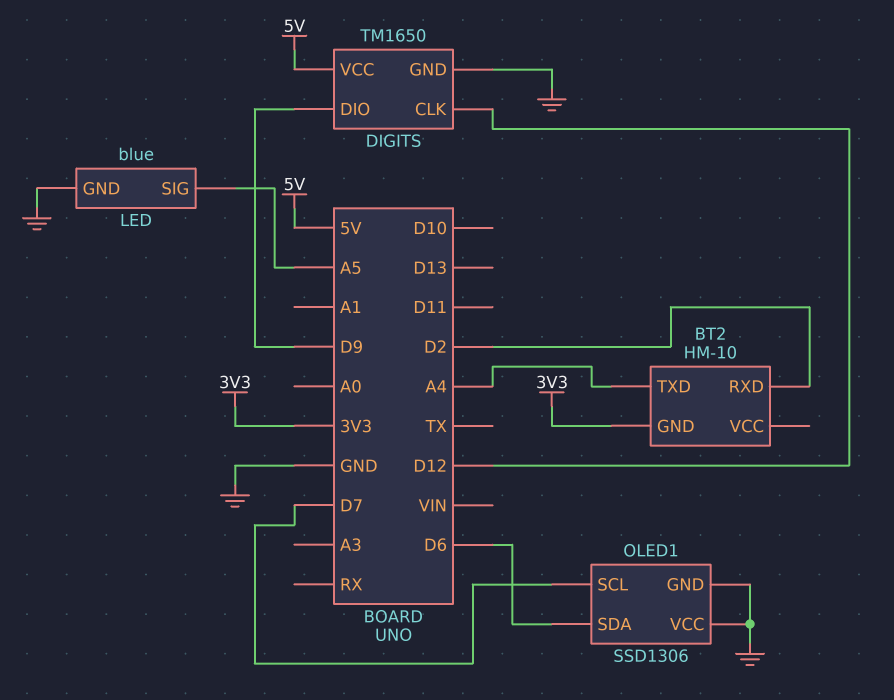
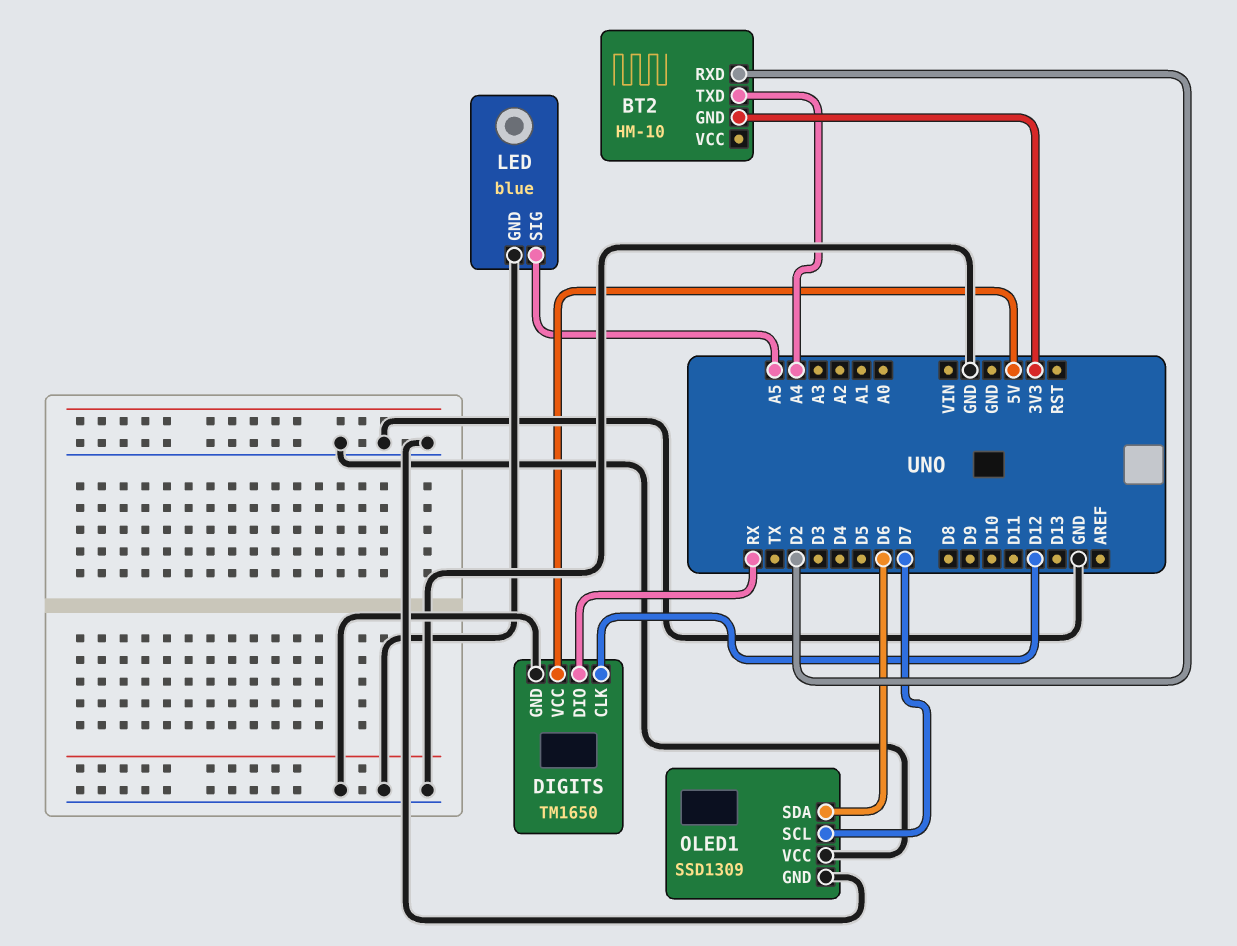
DIGITS pin DIO: D9 -> RX
OLED1: SSD1306 -> SSD1309

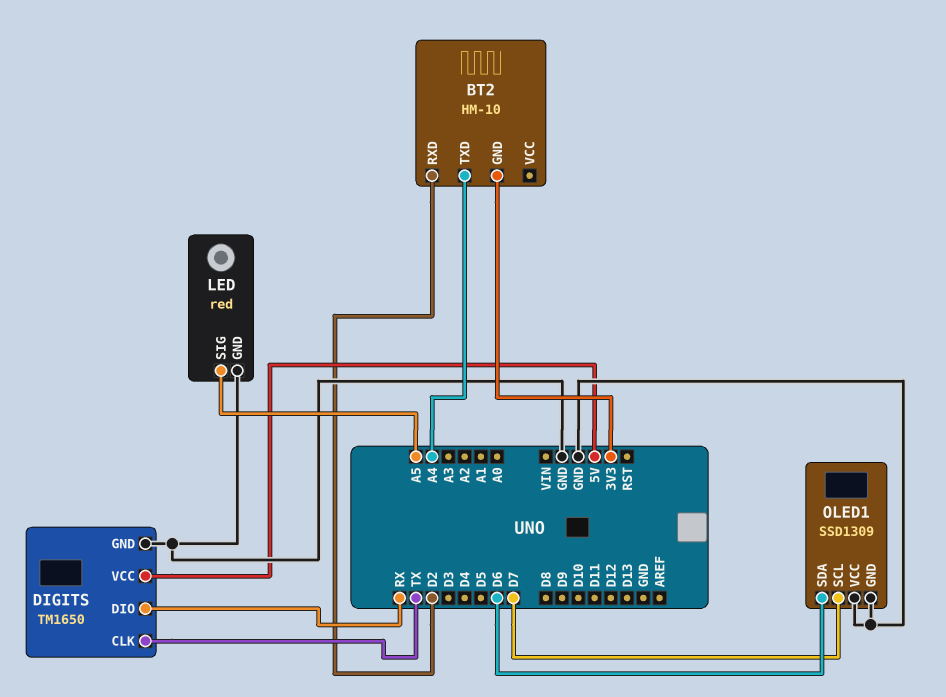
DIGITS pin CLK: D12 -> TX
LED: blue -> red

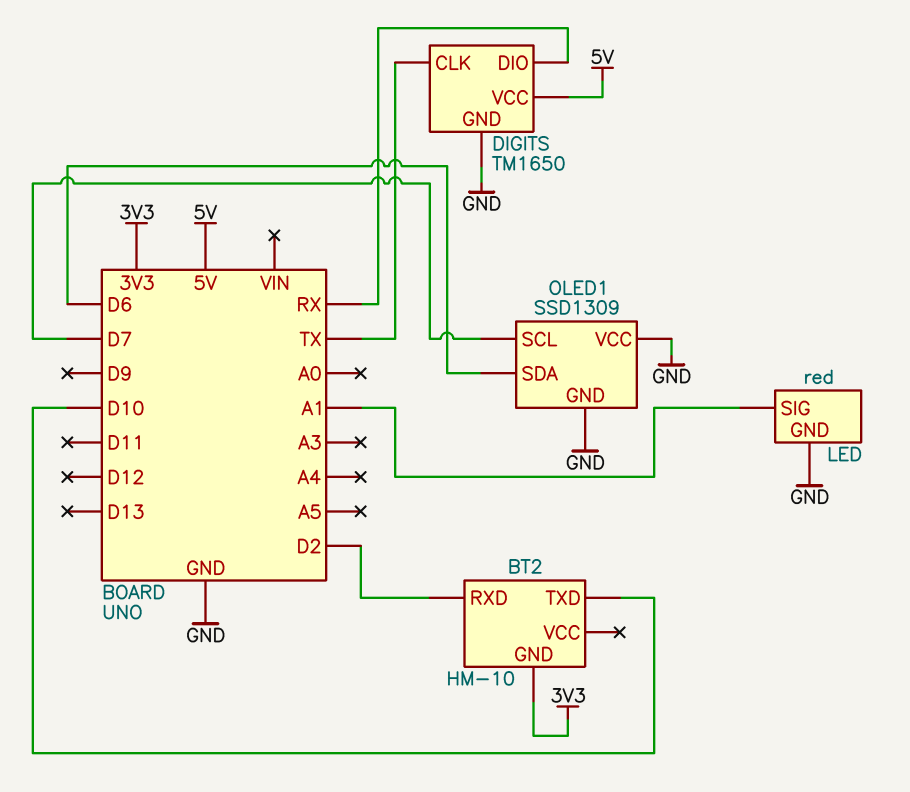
BT2 pin TXD: A4 -> D10
LED pin SIG: A5 -> A1

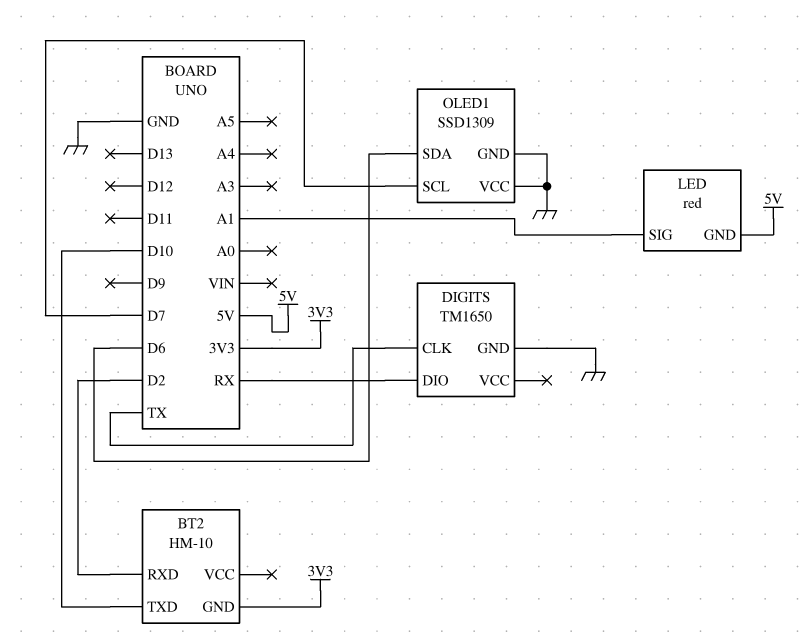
DIGITS pin VCC: 5V -> none
LED pin GND: GND -> 5V

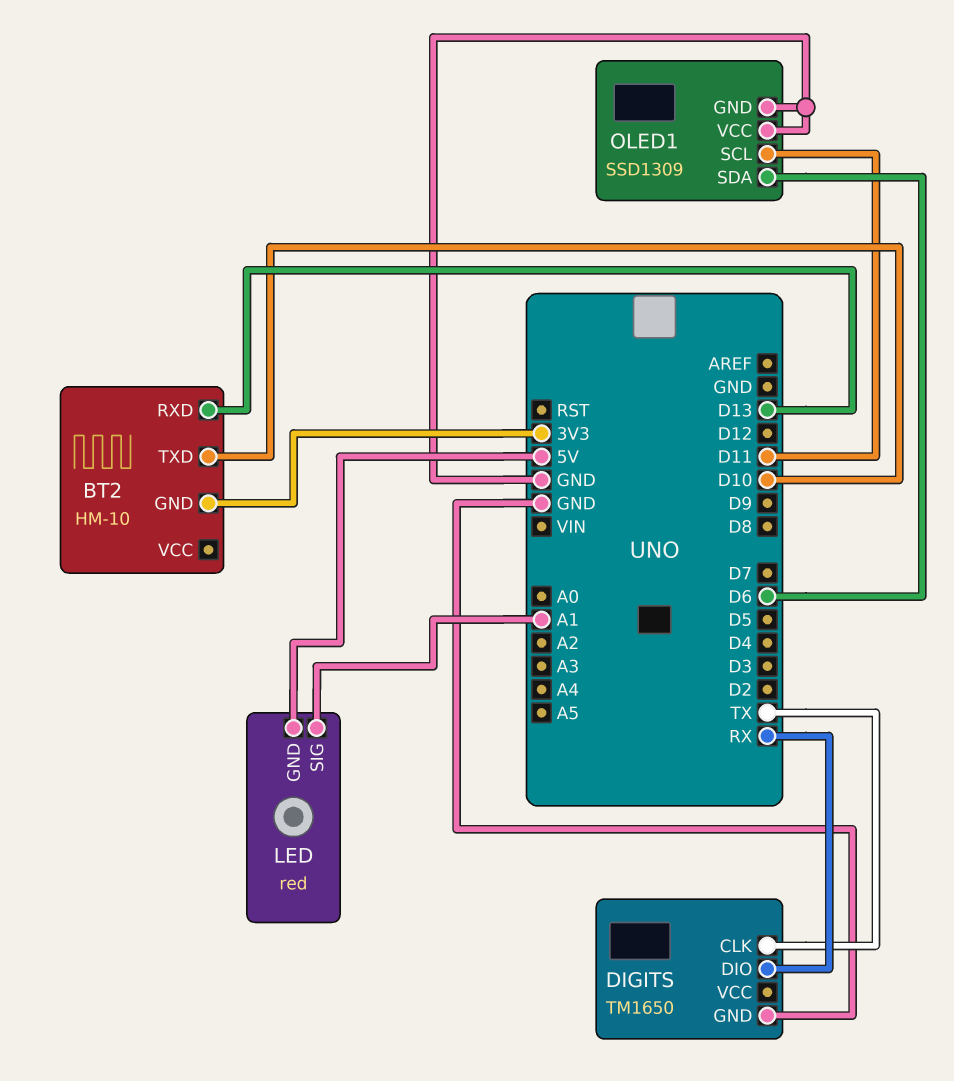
BT2 pin RXD: D2 -> D13
OLED1 pin SCL: D7 -> D11

